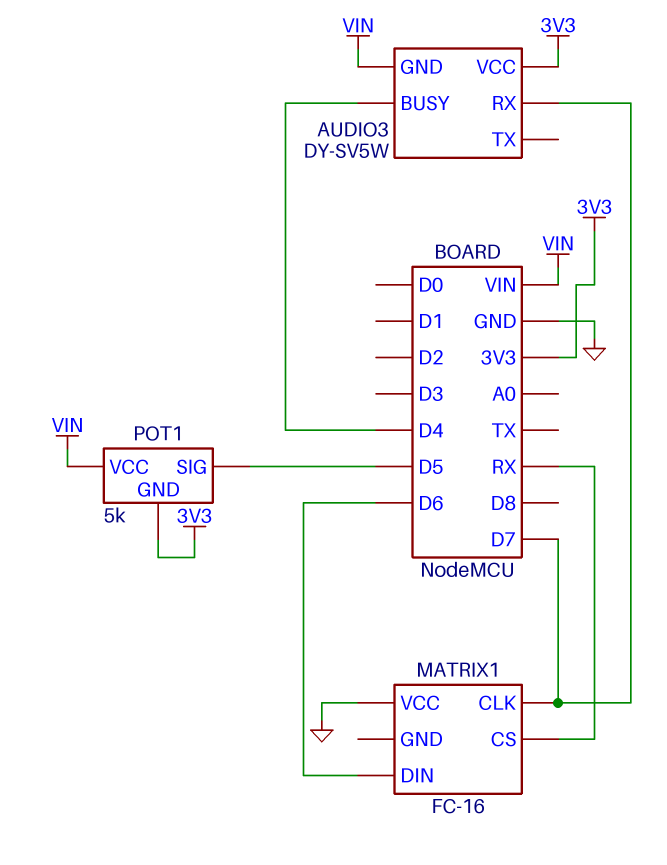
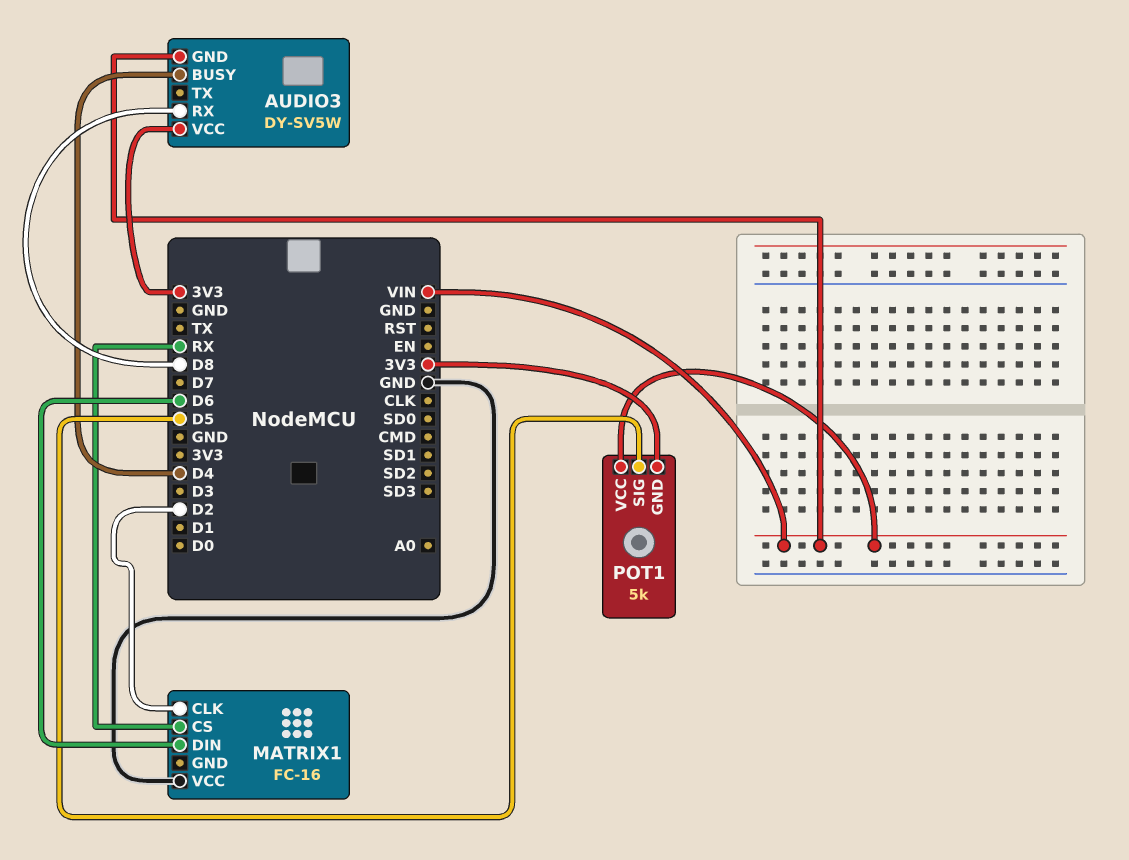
AUDIO3 pin RX: D7 -> D8
MATRIX1 pin CLK: D7 -> D2

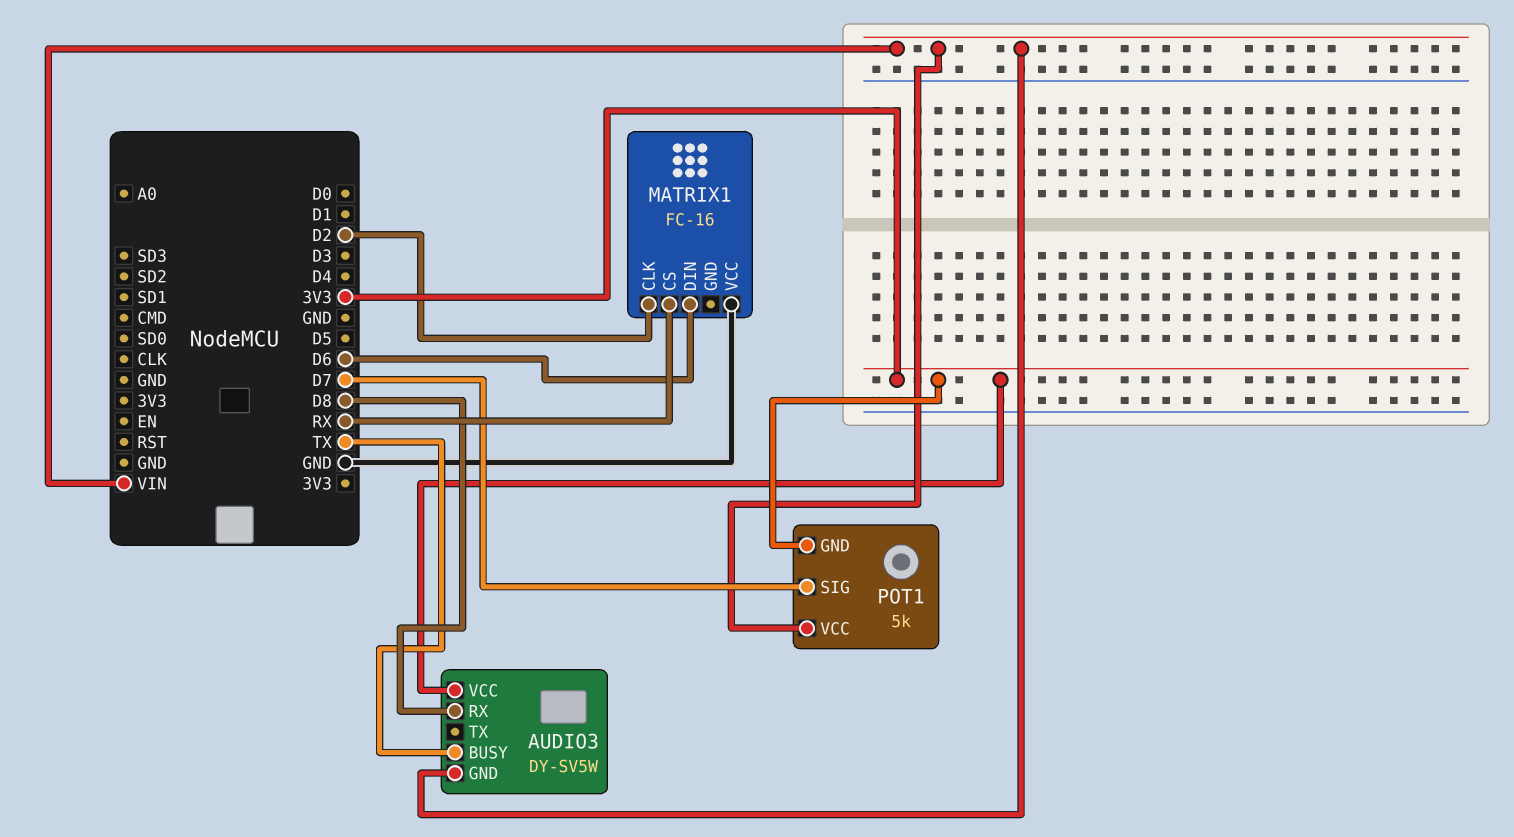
AUDIO3 pin BUSY: D4 -> TX
POT1 pin SIG: D5 -> D7

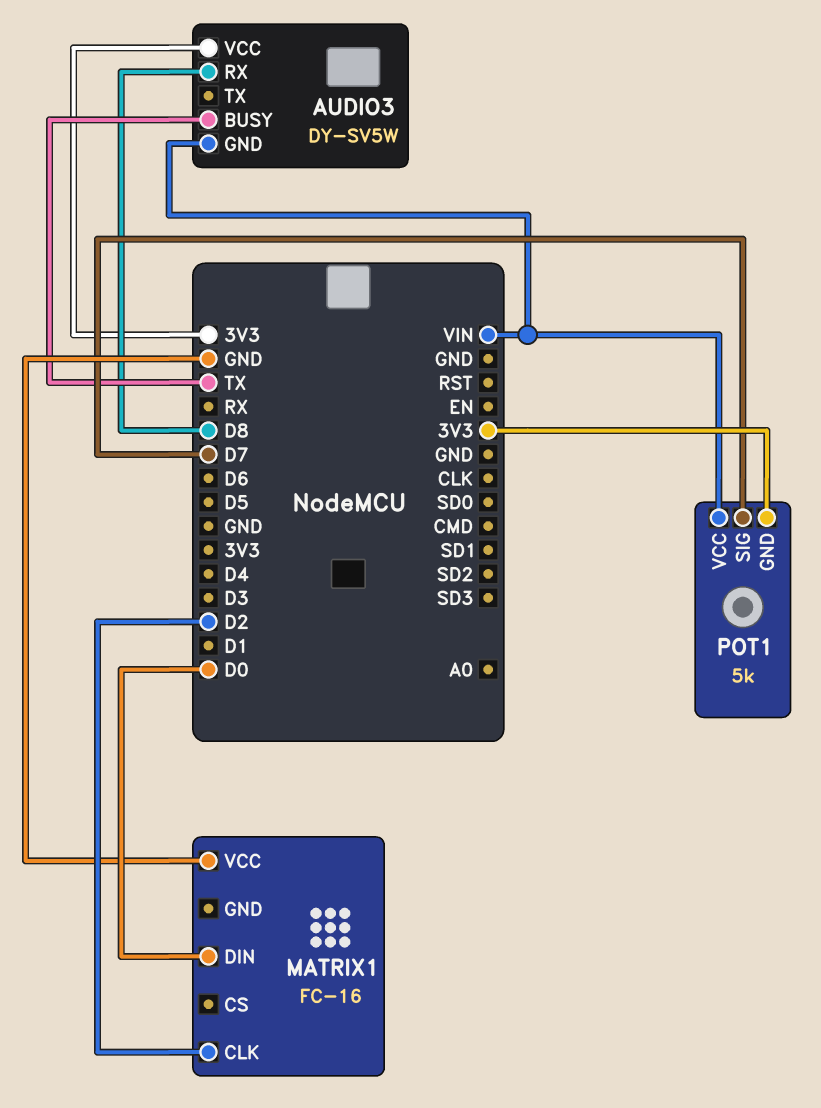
MATRIX1 pin CS: RX -> none
MATRIX1 pin DIN: D6 -> D0

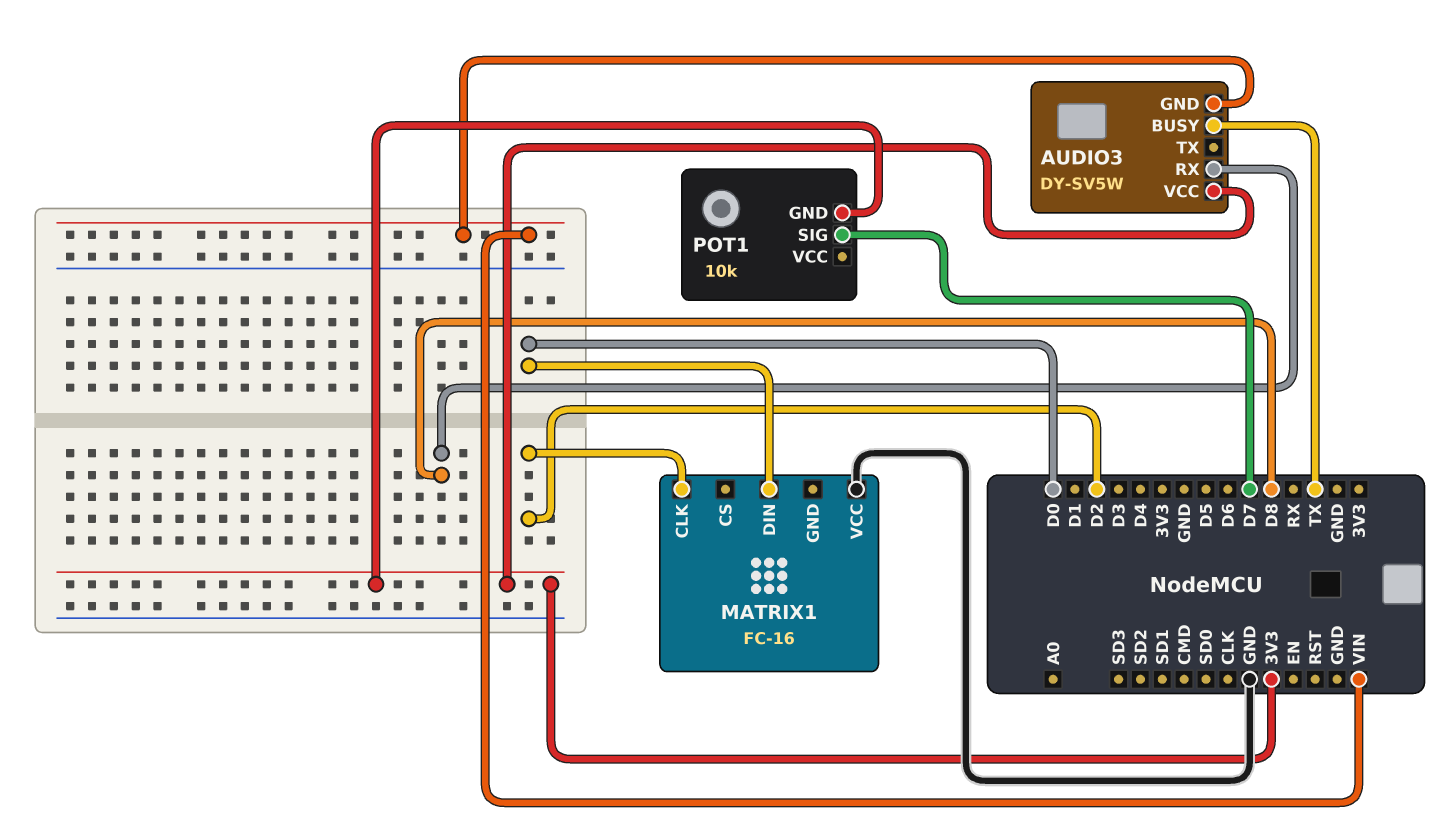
POT1: 5k -> 10k
POT1 pin VCC: VIN -> none

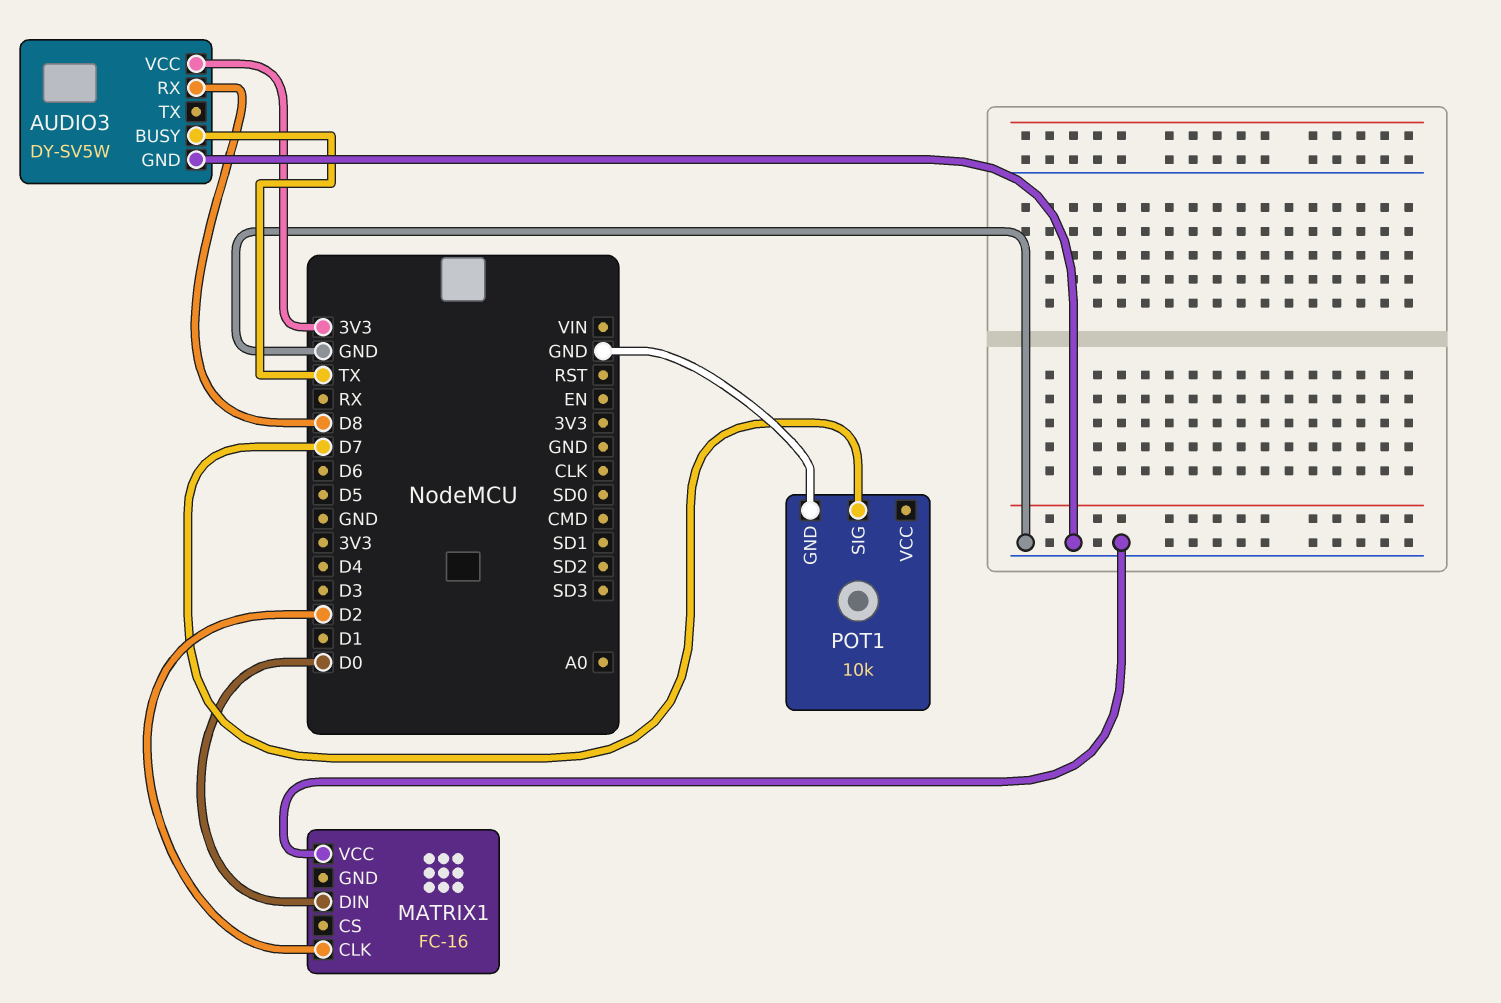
AUDIO3 pin GND: VIN -> GND
POT1 pin GND: 3V3 -> GND

